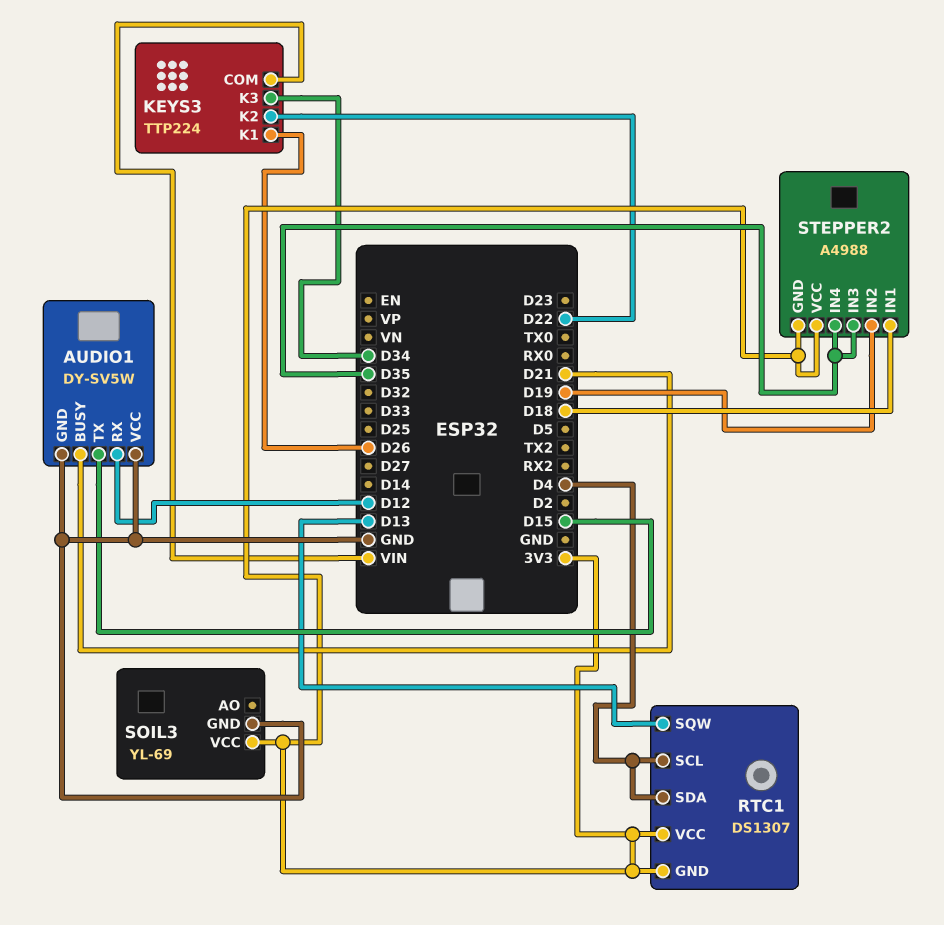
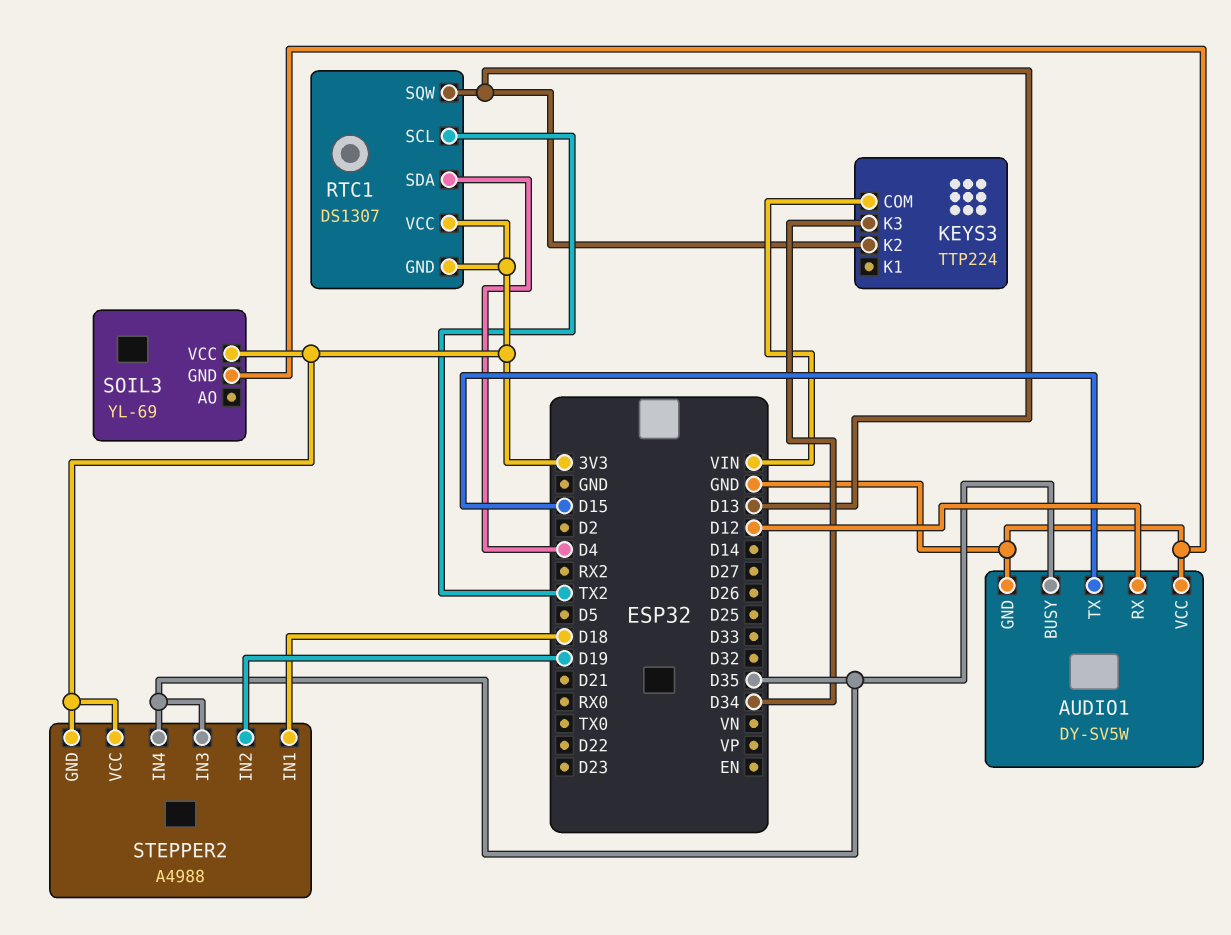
AUDIO1 pin BUSY: D21 -> D35
KEYS3 pin K1: D26 -> none
KEYS3 pin K2: D22 -> D13
RTC1 pin SCL: D4 -> TX2

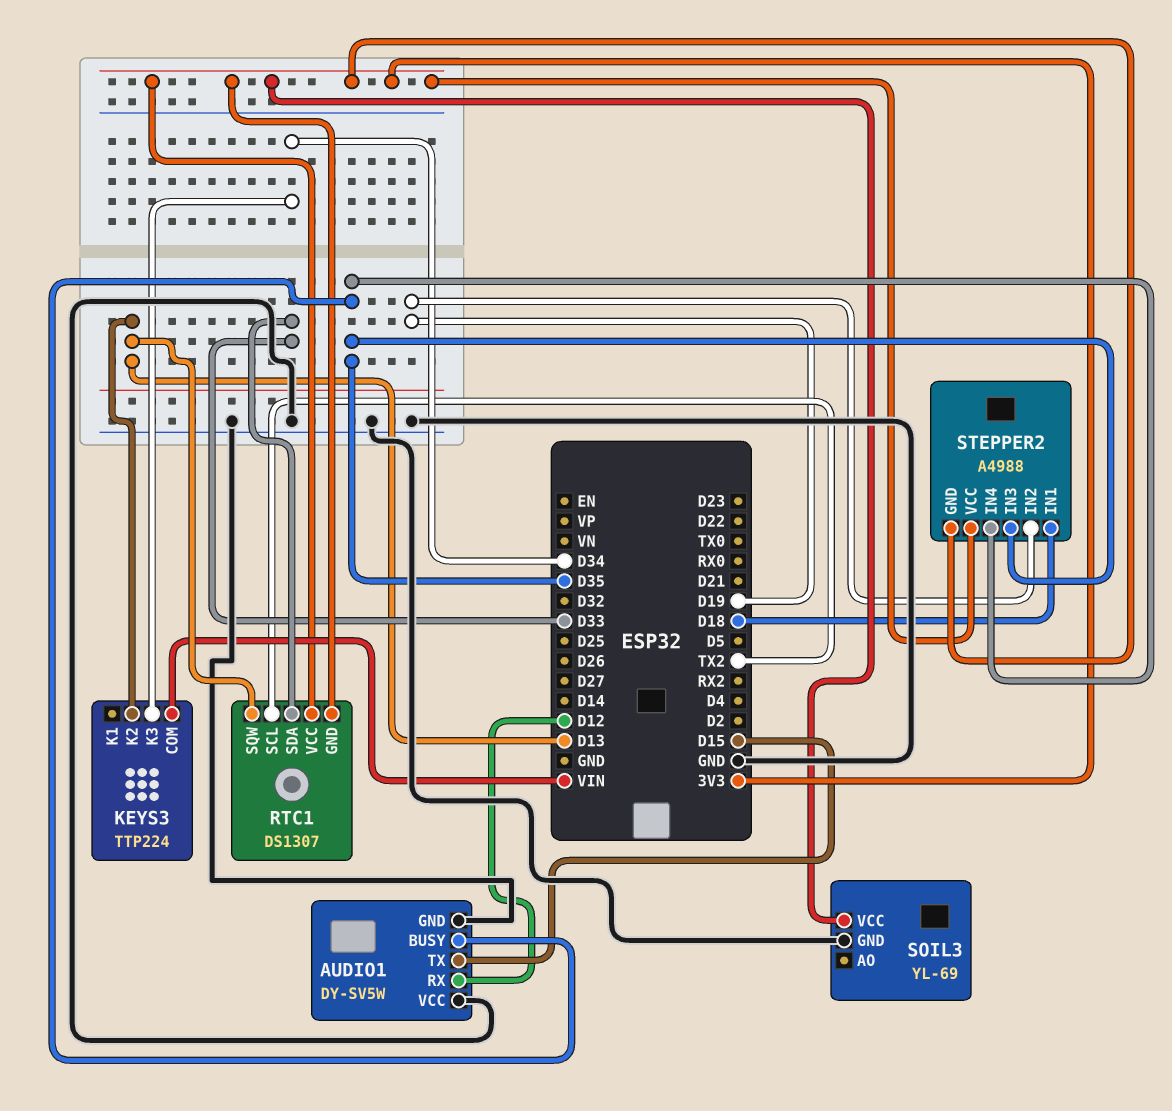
RTC1 pin SDA: D4 -> D33

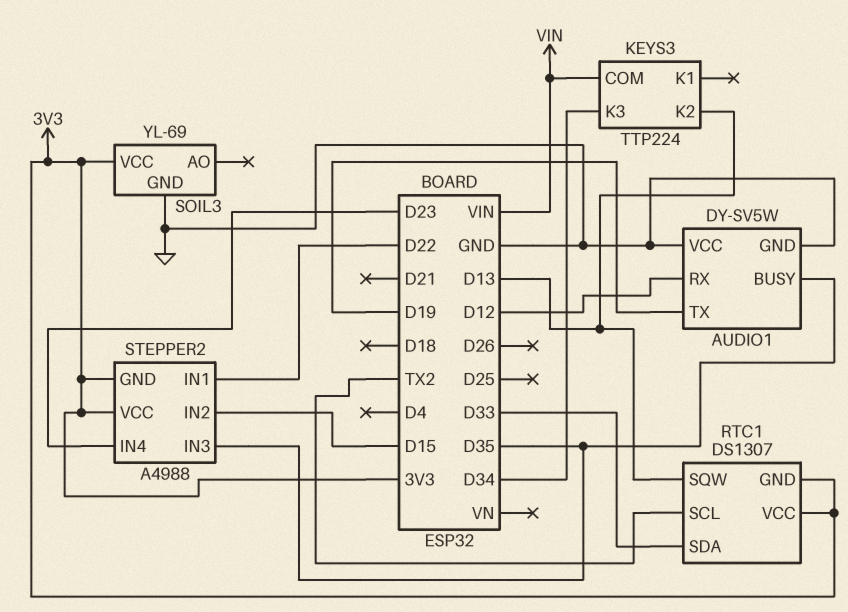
AUDIO1 pin TX: D15 -> D19
STEPPER2 pin IN1: D18 -> D22
STEPPER2 pin IN2: D19 -> D15
STEPPER2 pin IN4: D35 -> D23

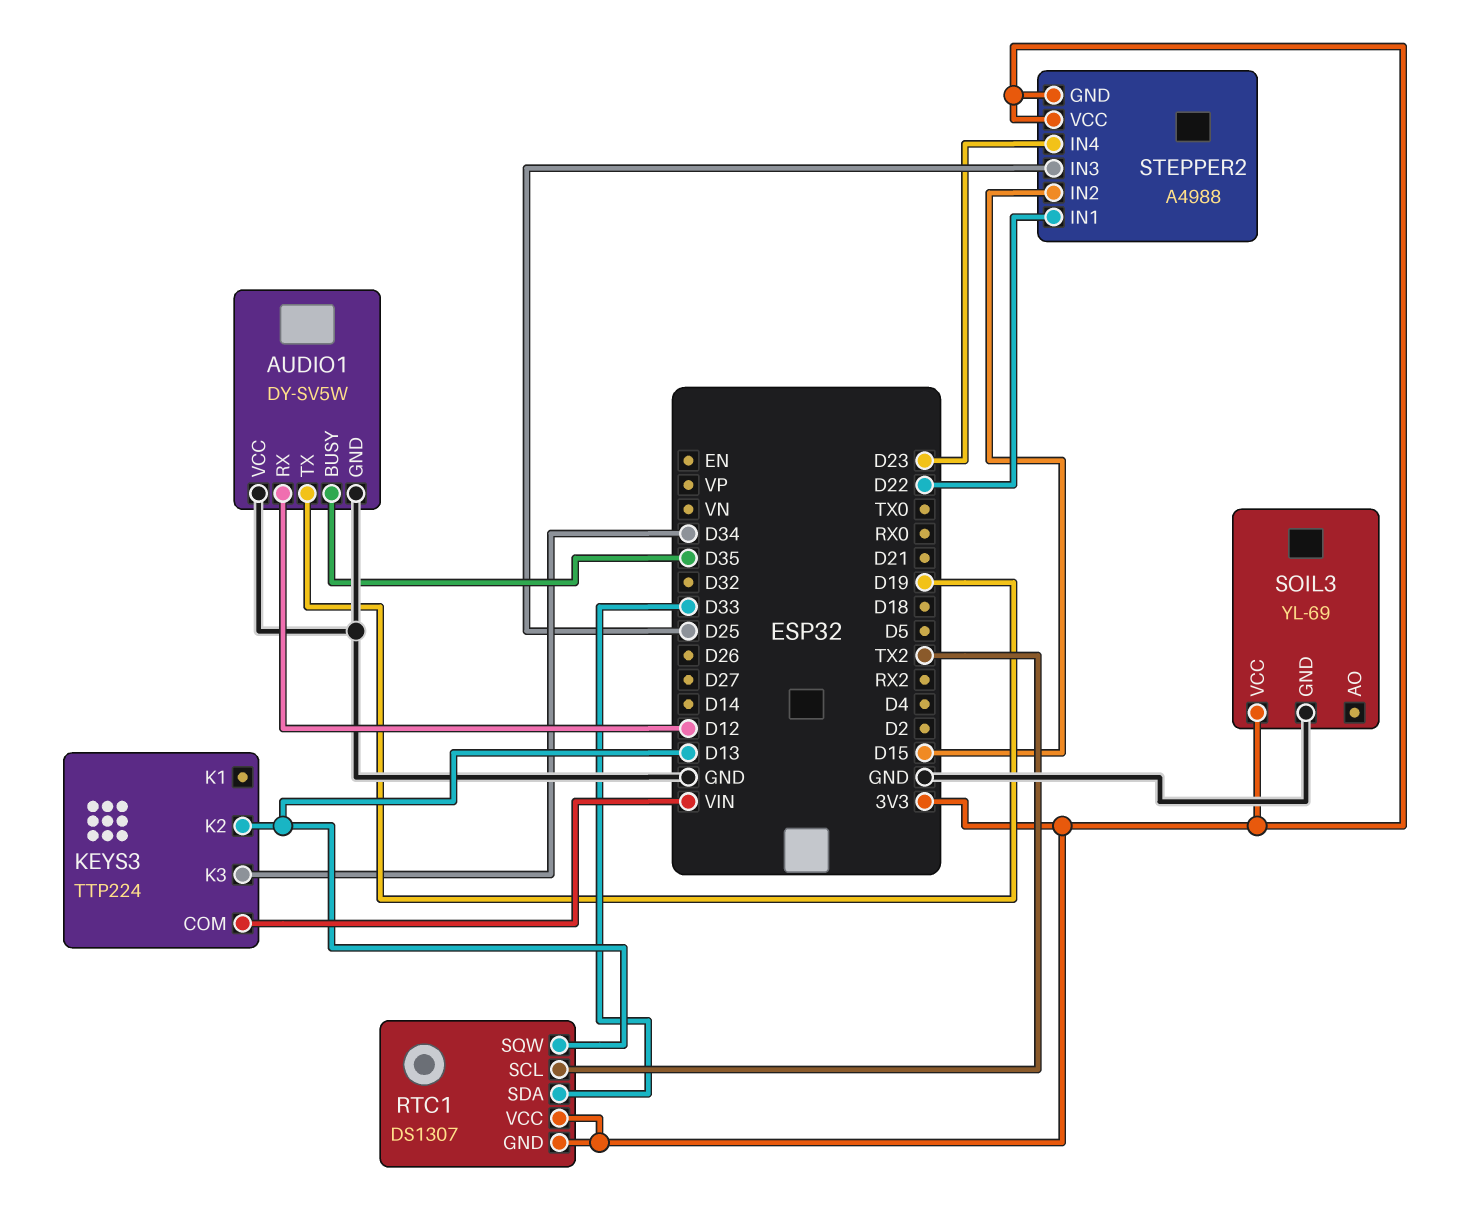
STEPPER2 pin IN3: D35 -> D25

